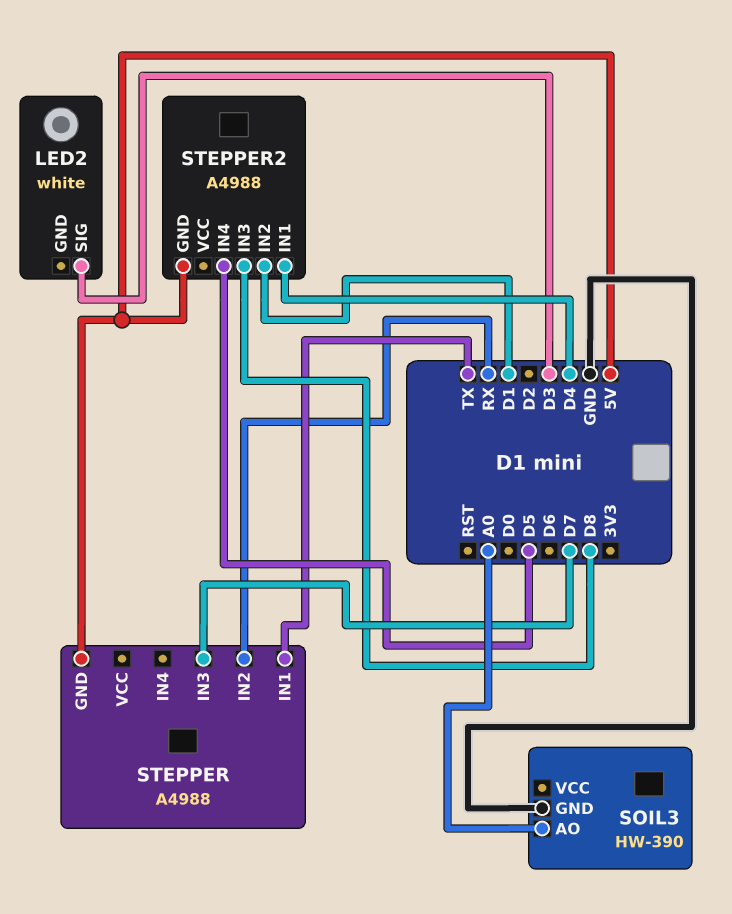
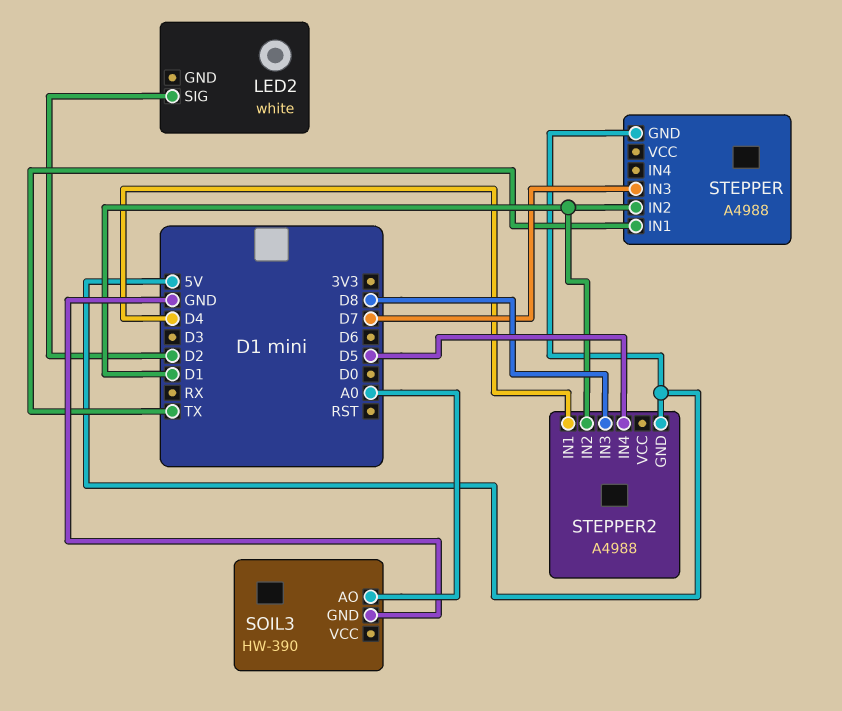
LED2 pin SIG: D3 -> D2
STEPPER pin IN2: RX -> D1

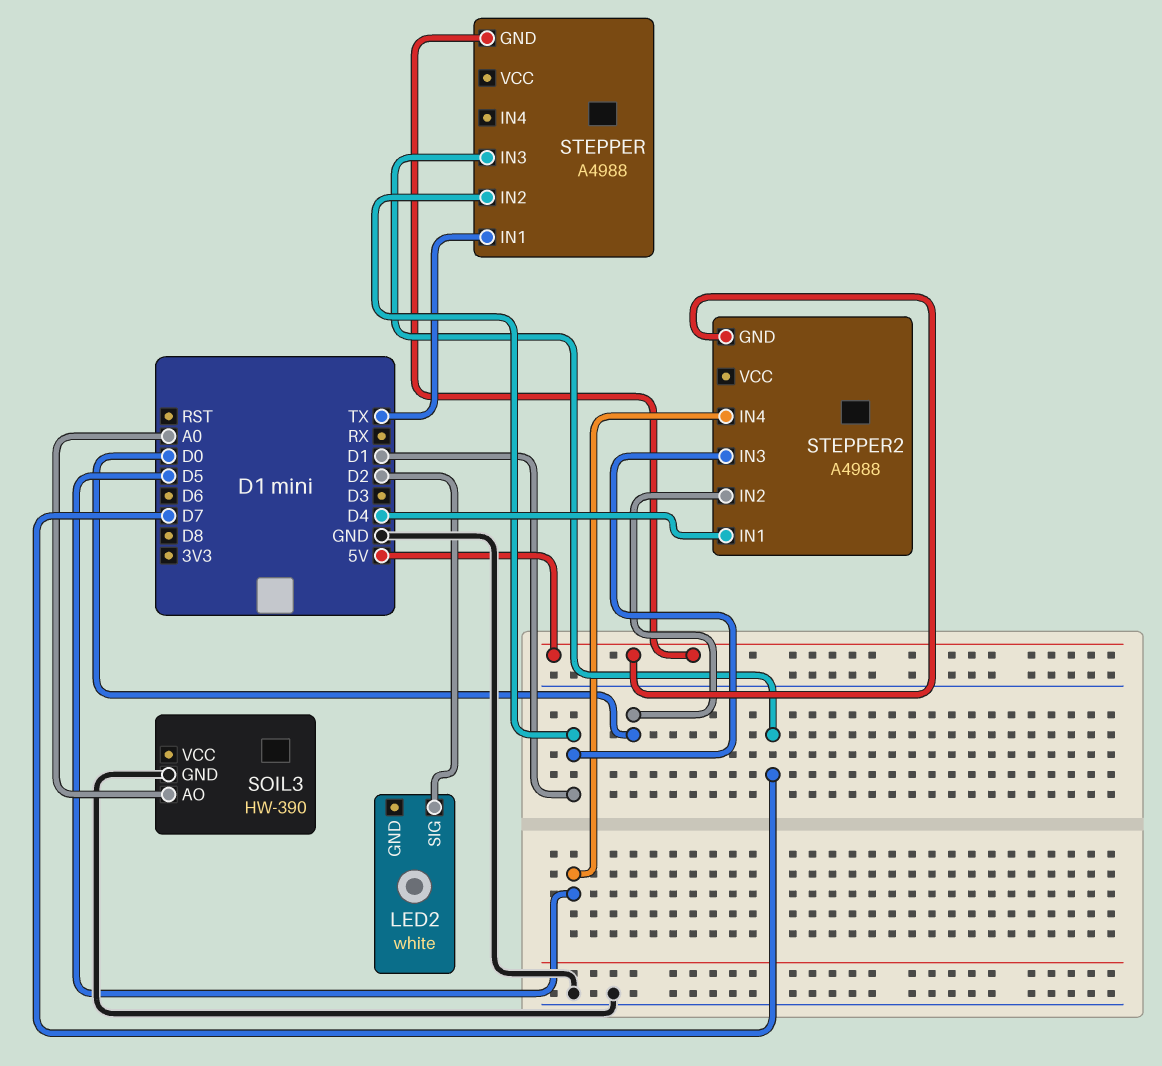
STEPPER2 pin IN2: D1 -> D0
STEPPER2 pin IN3: D8 -> D1

